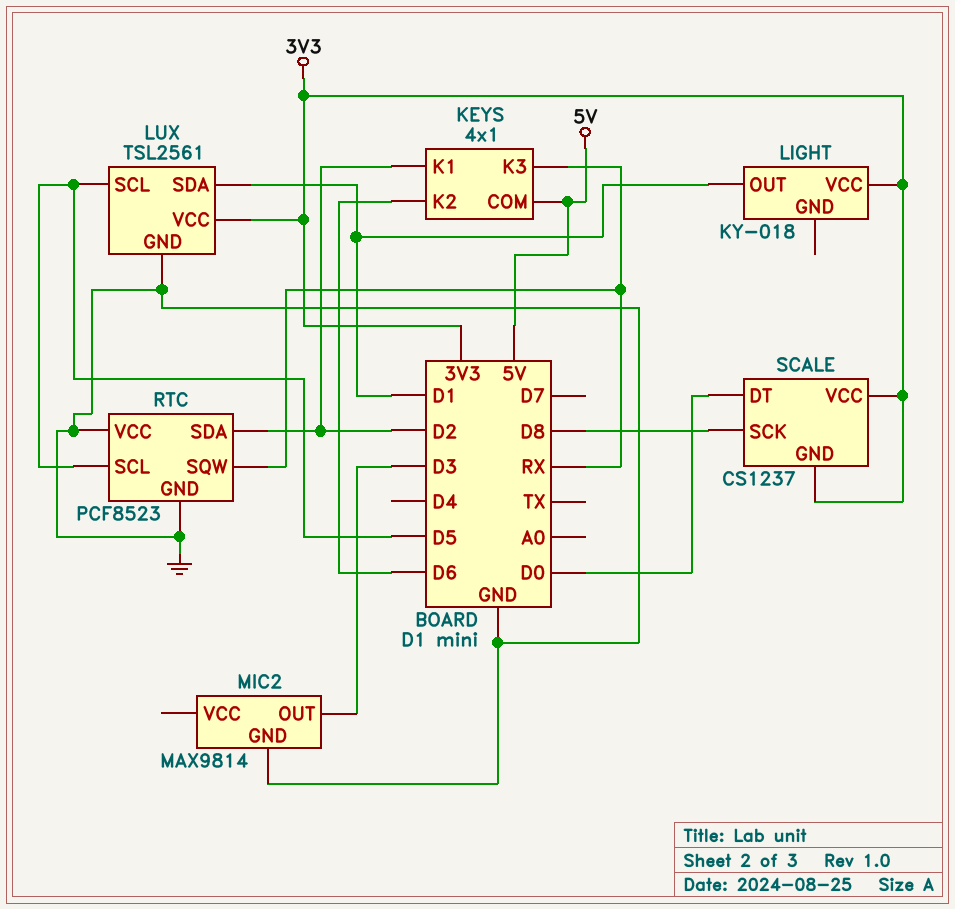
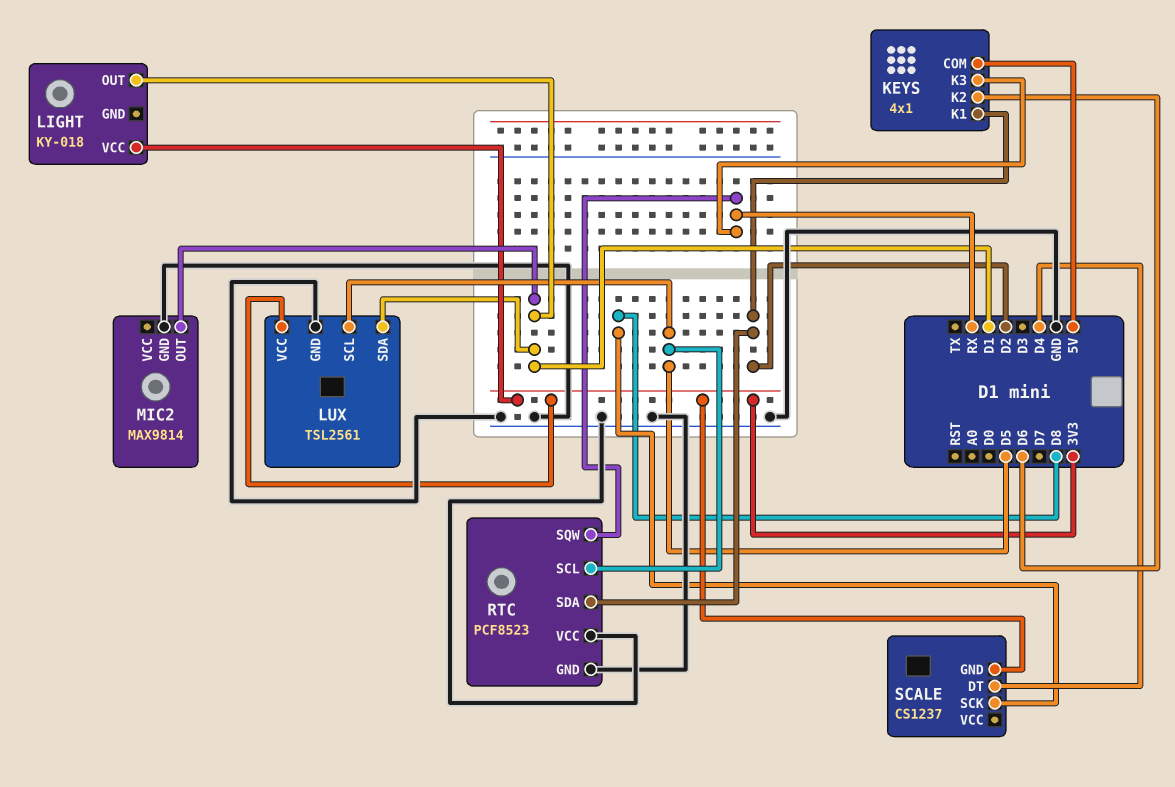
MIC2 pin OUT: D3 -> D1
SCALE pin DT: D0 -> D4
SCALE pin VCC: 3V3 -> none

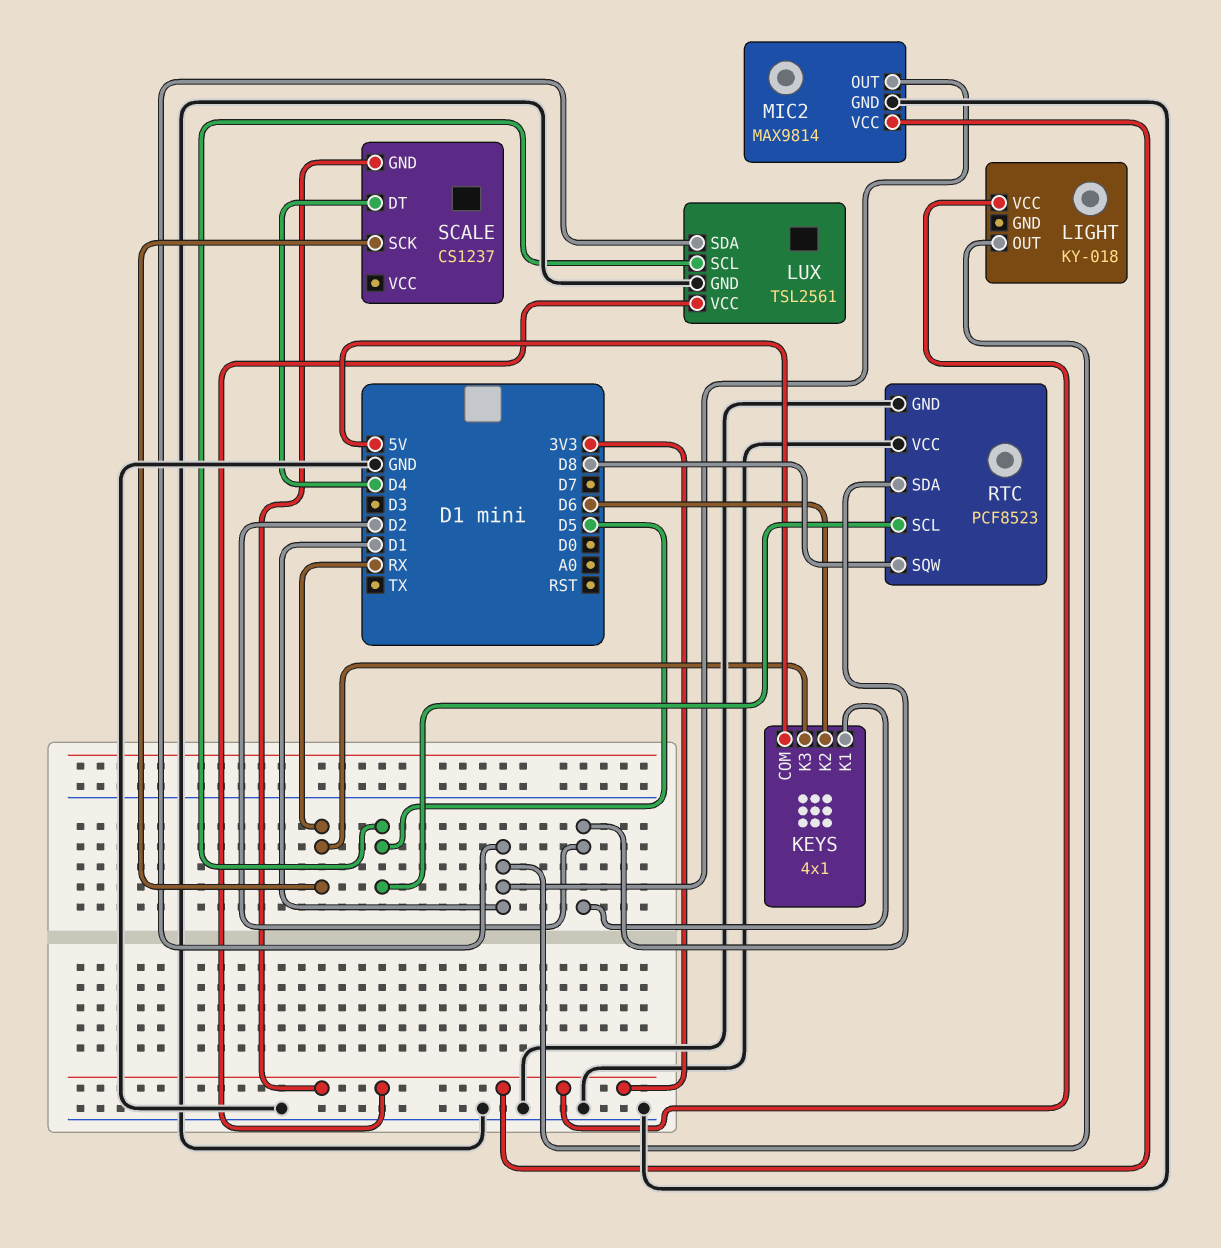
MIC2 pin VCC: none -> 3V3
RTC pin SQW: RX -> D8
SCALE pin SCK: D8 -> RX

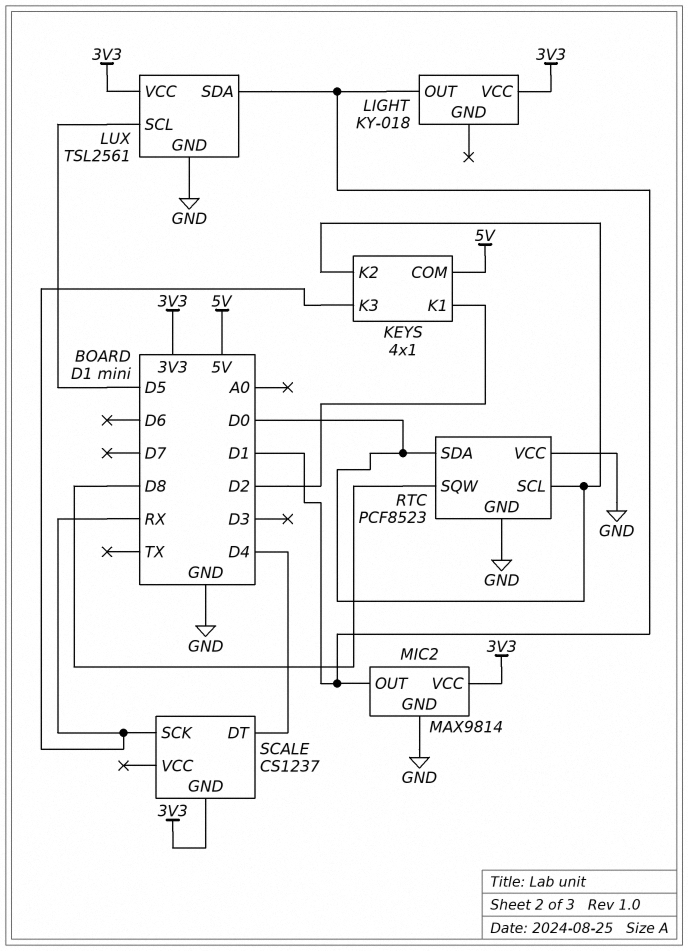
KEYS pin K2: D6 -> D0
RTC pin SCL: D5 -> D0
RTC pin SDA: D2 -> D0

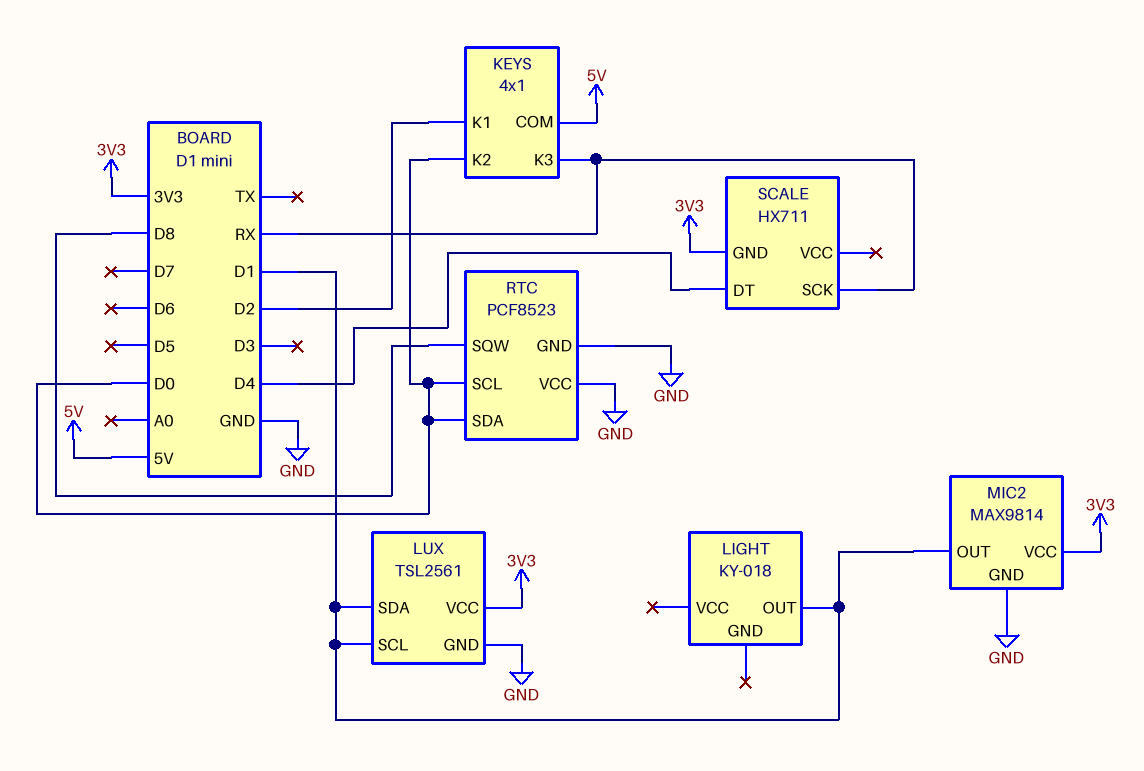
LIGHT pin VCC: 3V3 -> none
LUX pin SCL: D5 -> D1
SCALE: CS1237 -> HX711

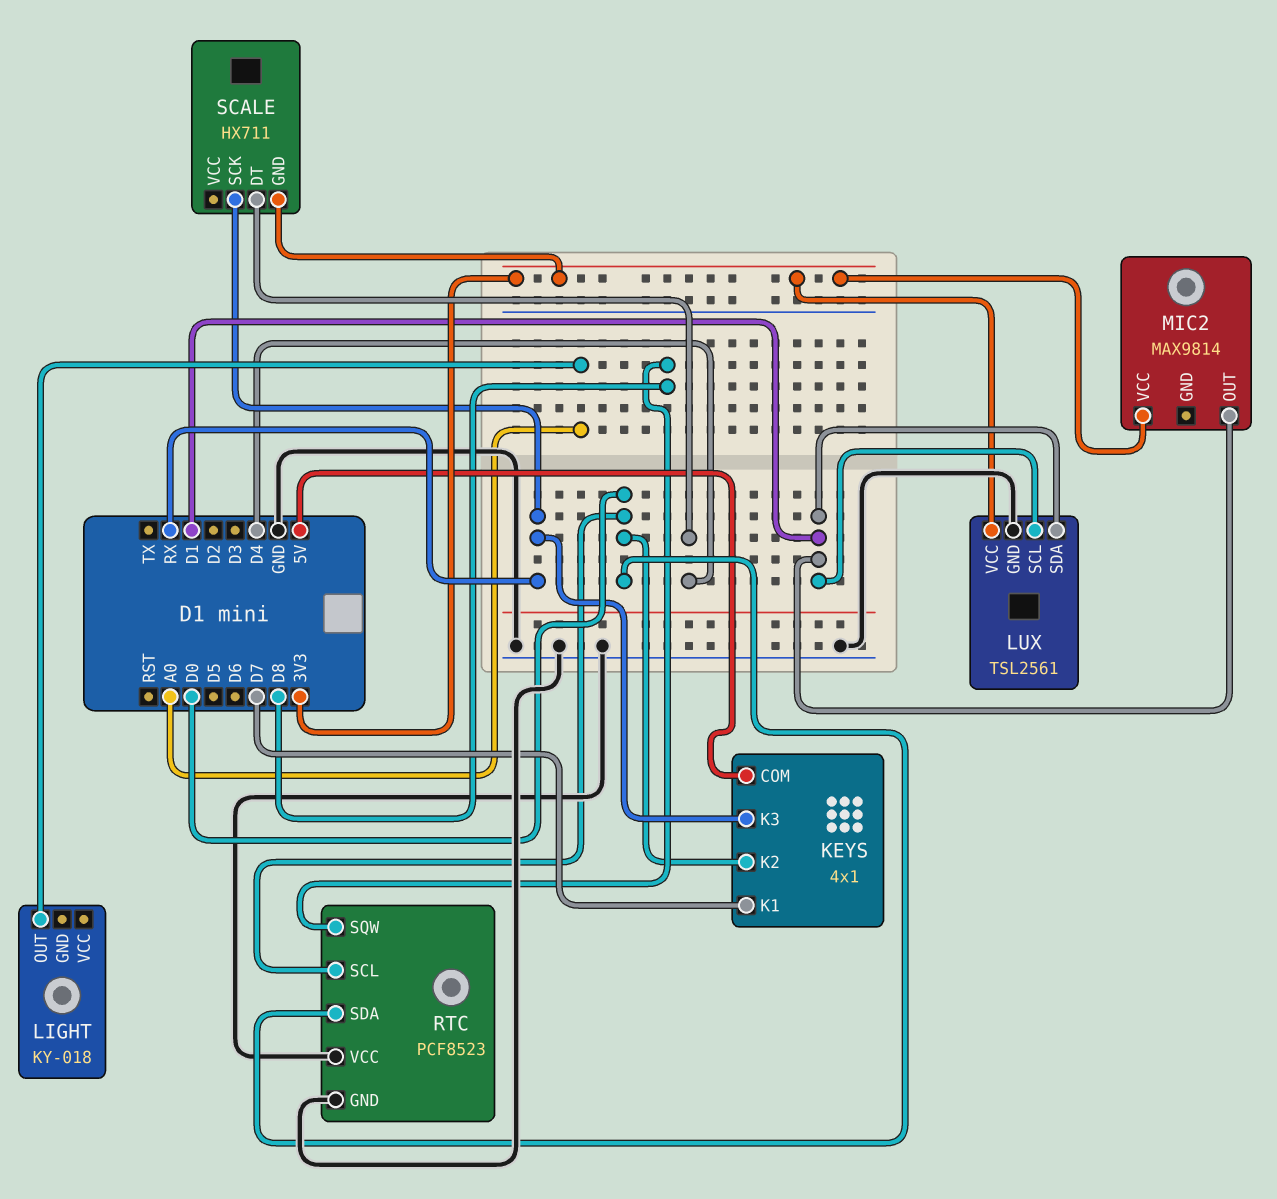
KEYS pin K1: D2 -> D7
LIGHT pin OUT: D1 -> A0
MIC2 pin GND: GND -> none

